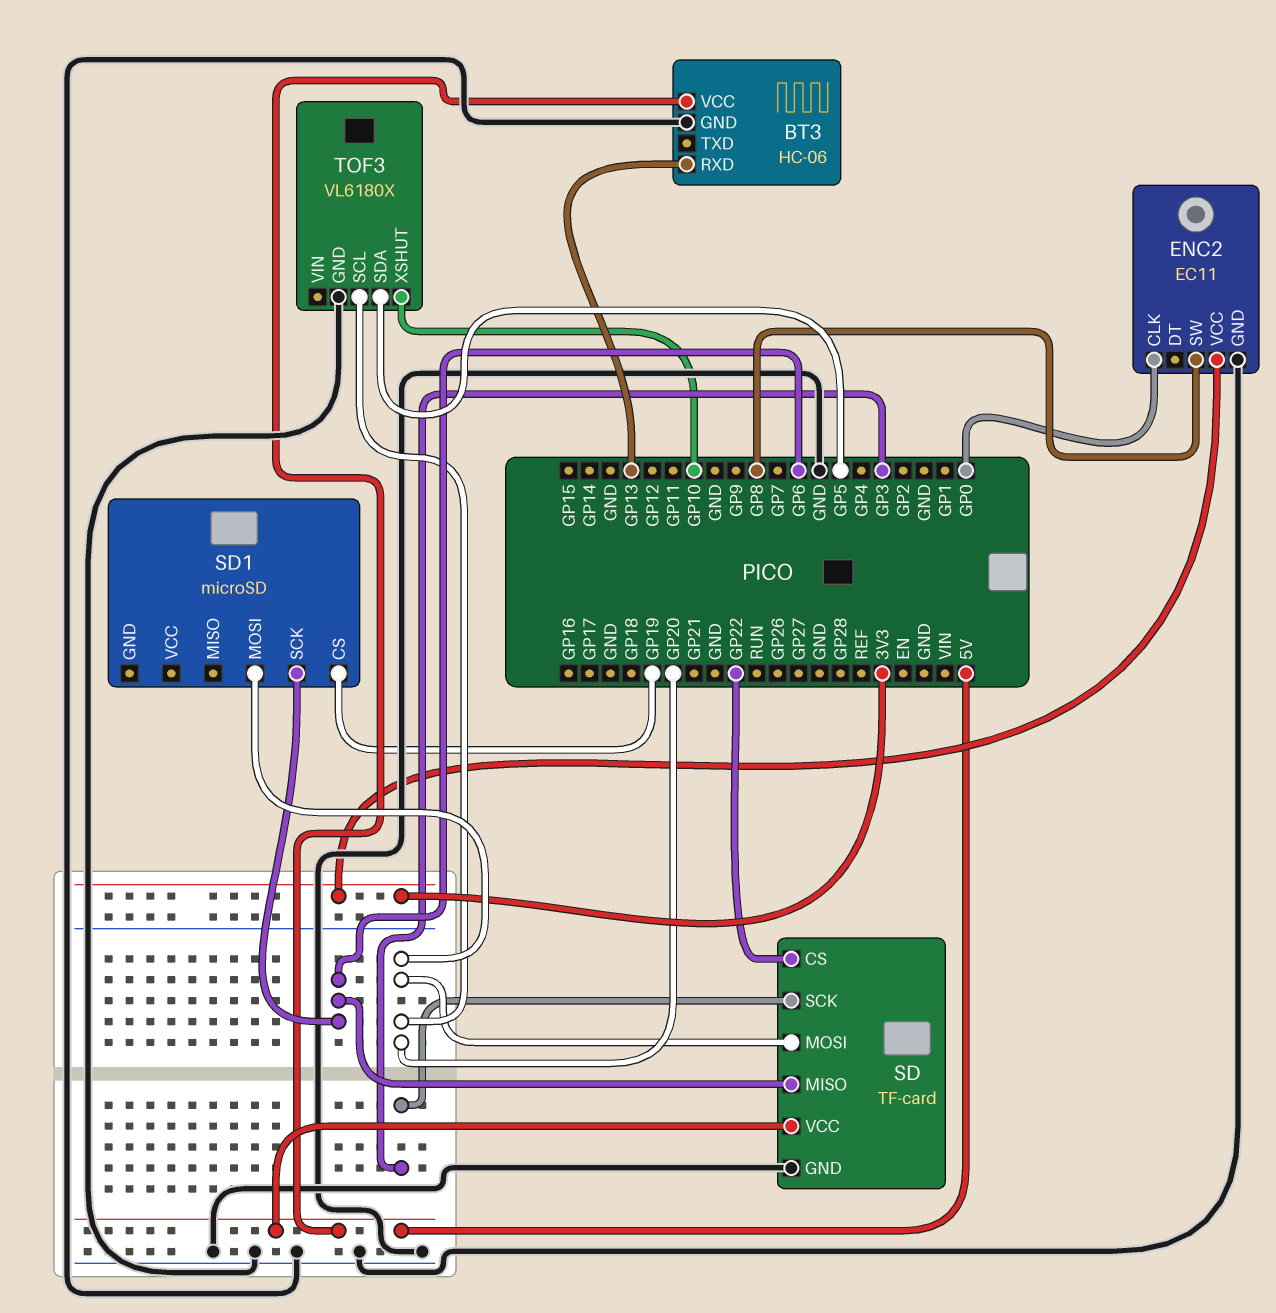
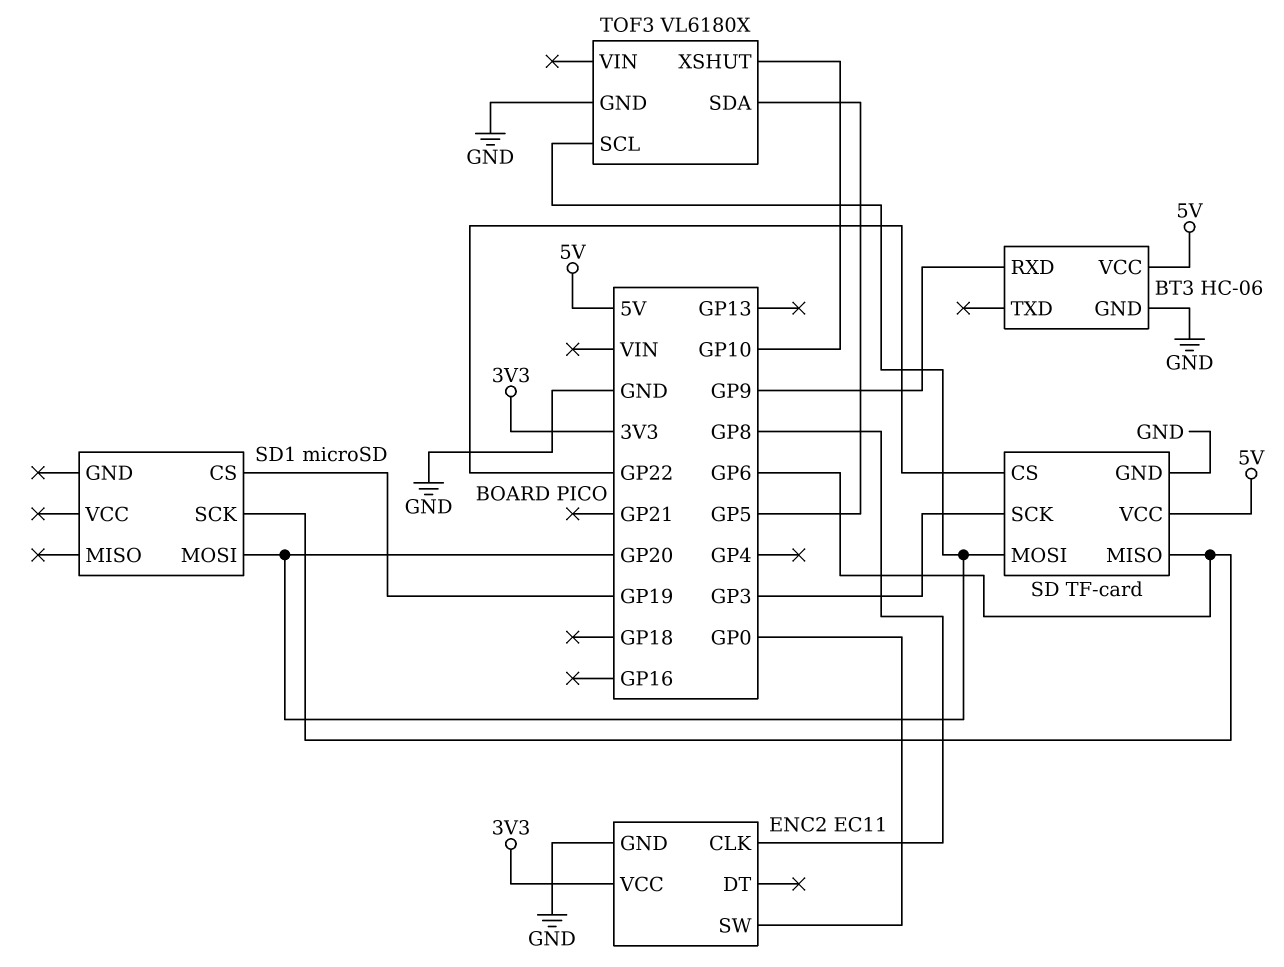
BT3 pin RXD: GP13 -> GP9
ENC2 pin CLK: GP0 -> GP8
ENC2 pin SW: GP8 -> GP0

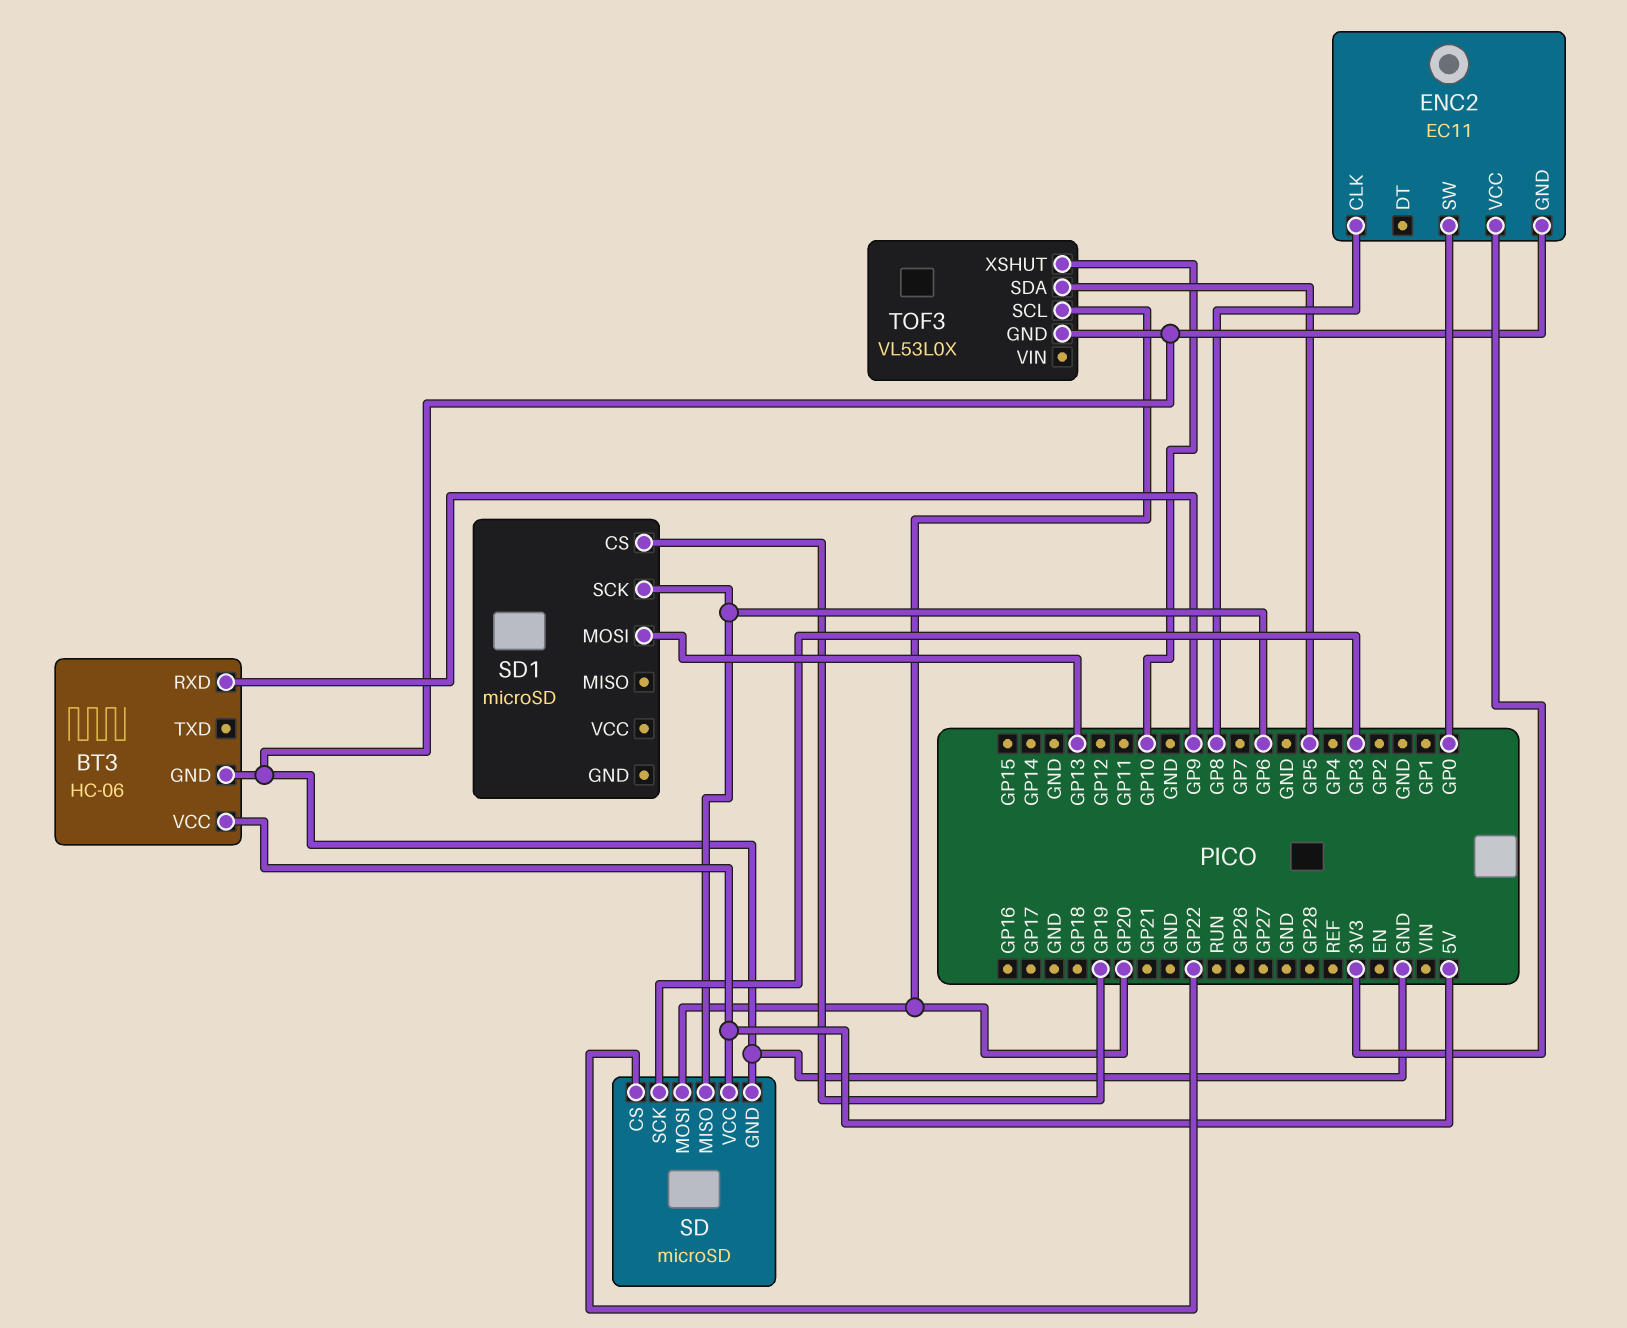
SD: TF-card -> microSD
SD1 pin MOSI: GP20 -> GP13
TOF3: VL6180X -> VL53L0X

